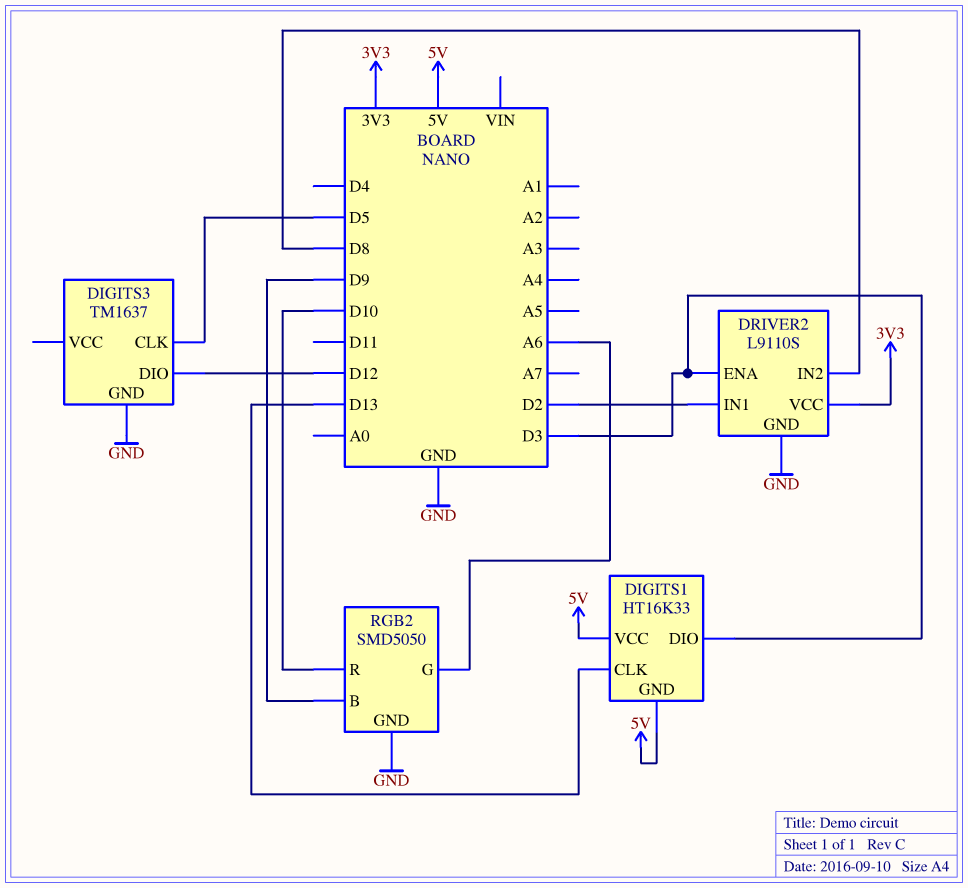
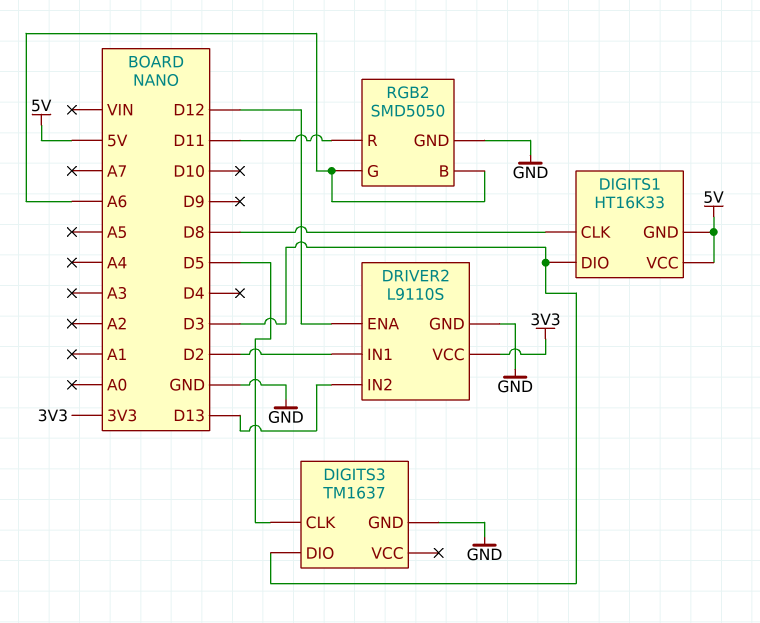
DIGITS1 pin CLK: D13 -> D8
DIGITS3 pin DIO: D12 -> D3
DRIVER2 pin ENA: D3 -> D12
DRIVER2 pin IN2: D8 -> D13
RGB2 pin B: D9 -> A6
RGB2 pin R: D10 -> D11

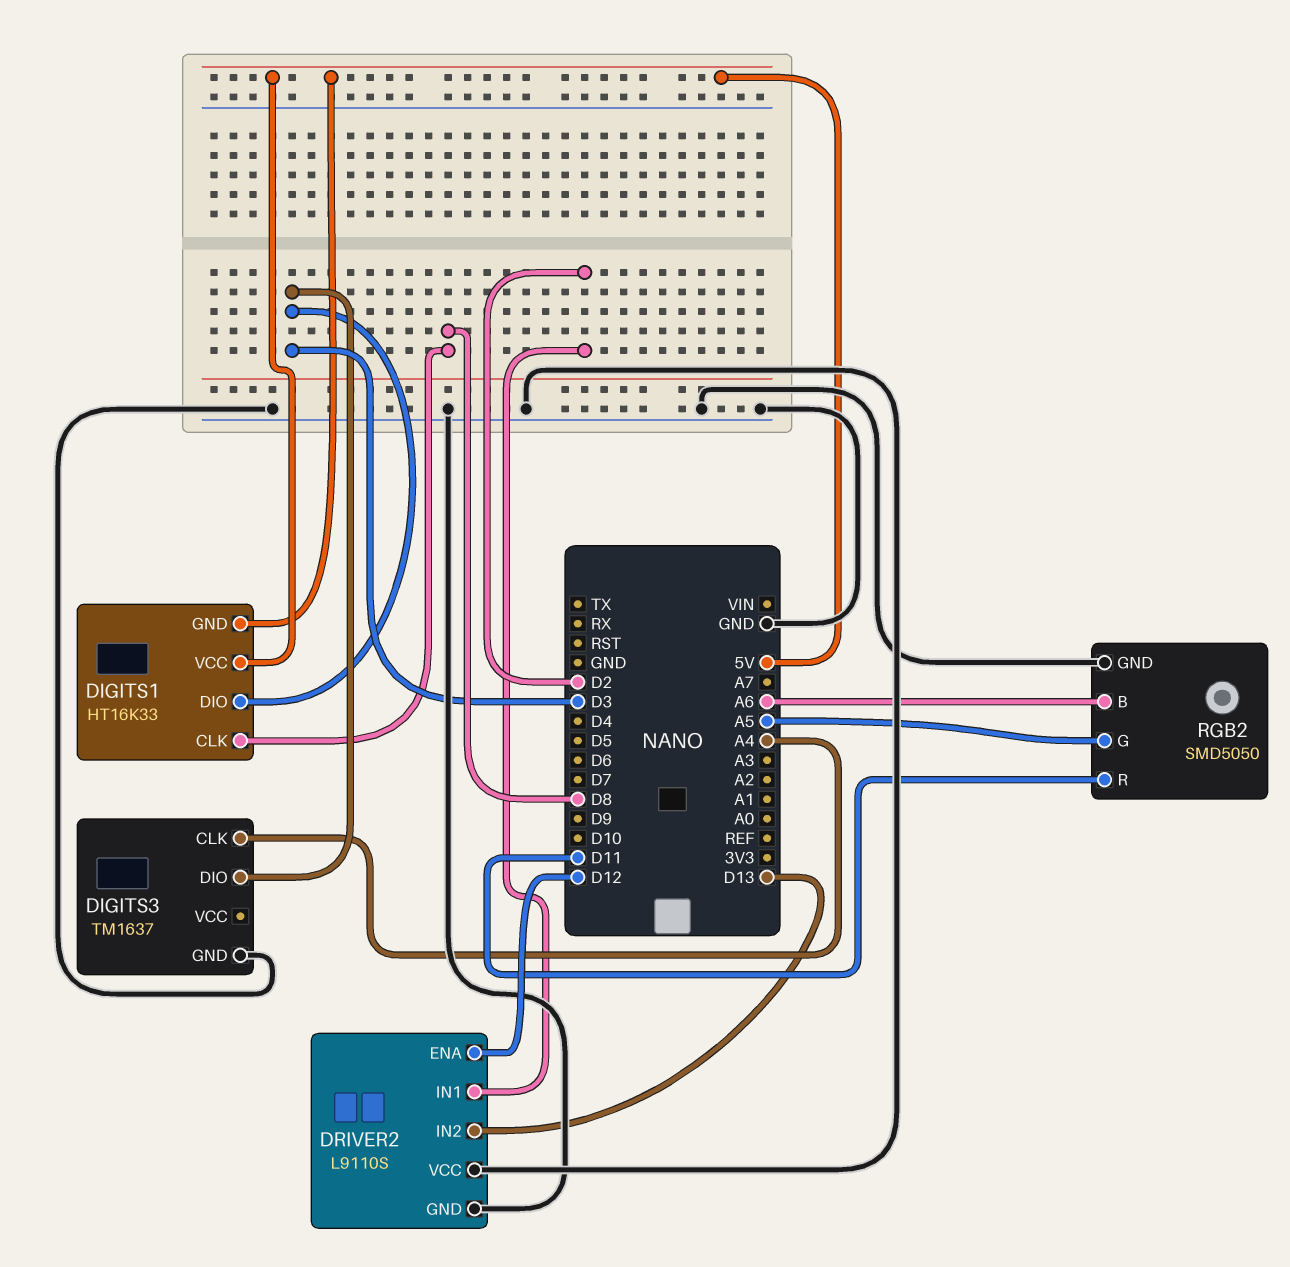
DIGITS3 pin CLK: D5 -> A4
DRIVER2 pin VCC: 3V3 -> GND
RGB2 pin G: A6 -> A5

